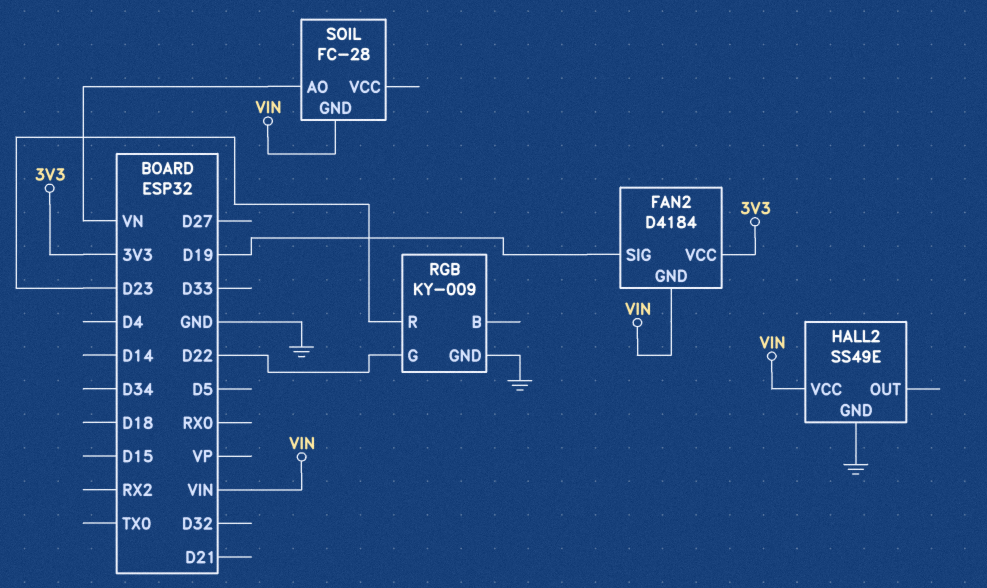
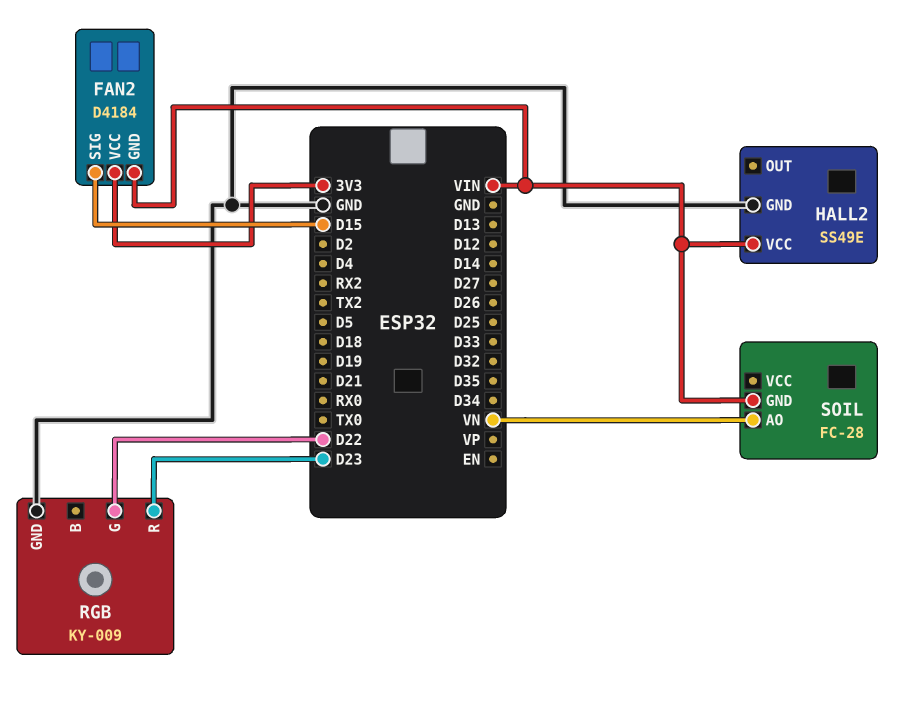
FAN2 pin SIG: D19 -> D15

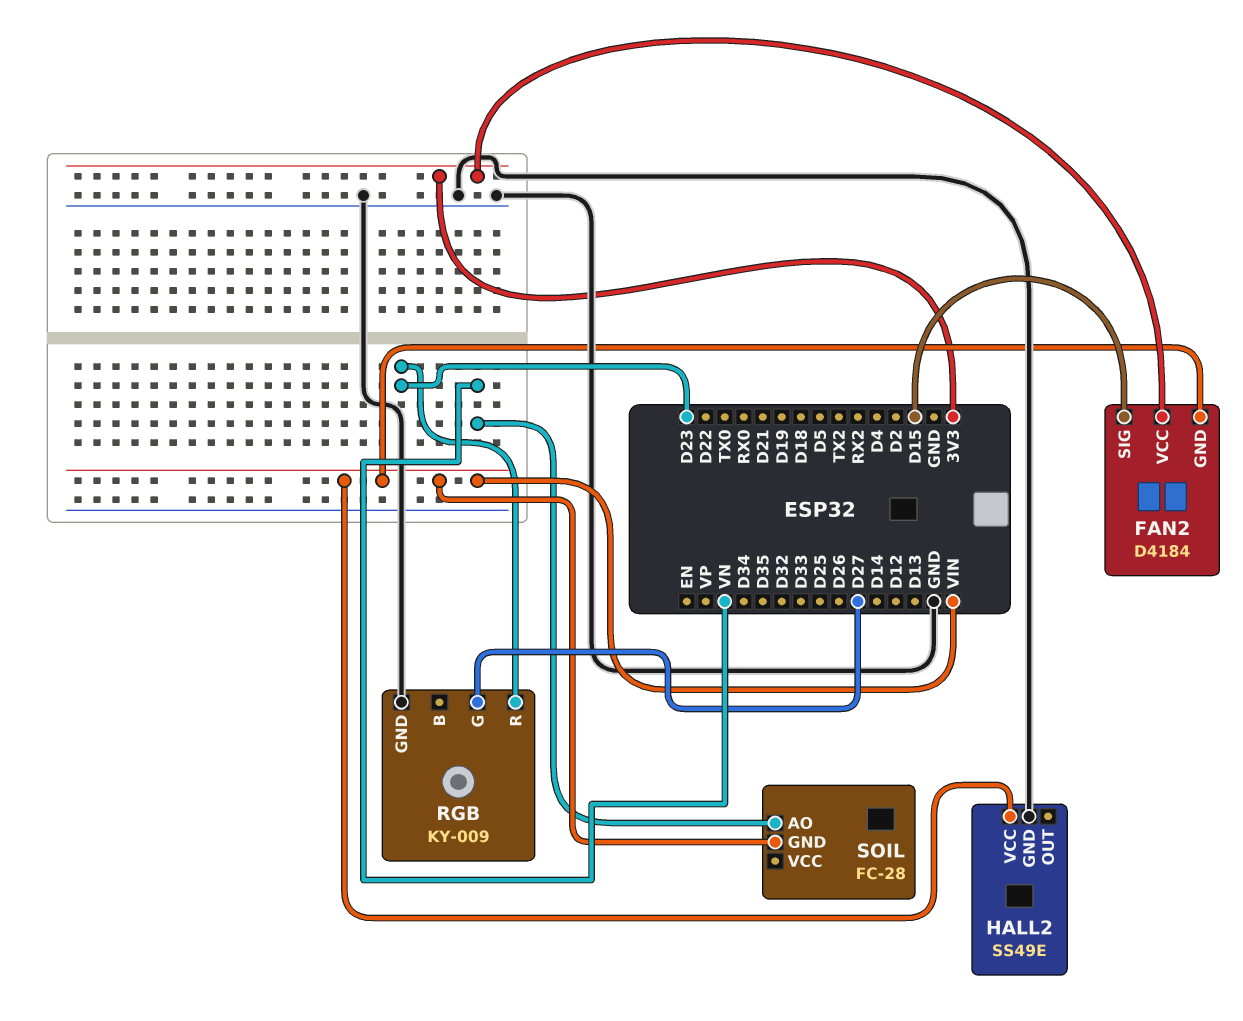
RGB pin G: D22 -> D27

